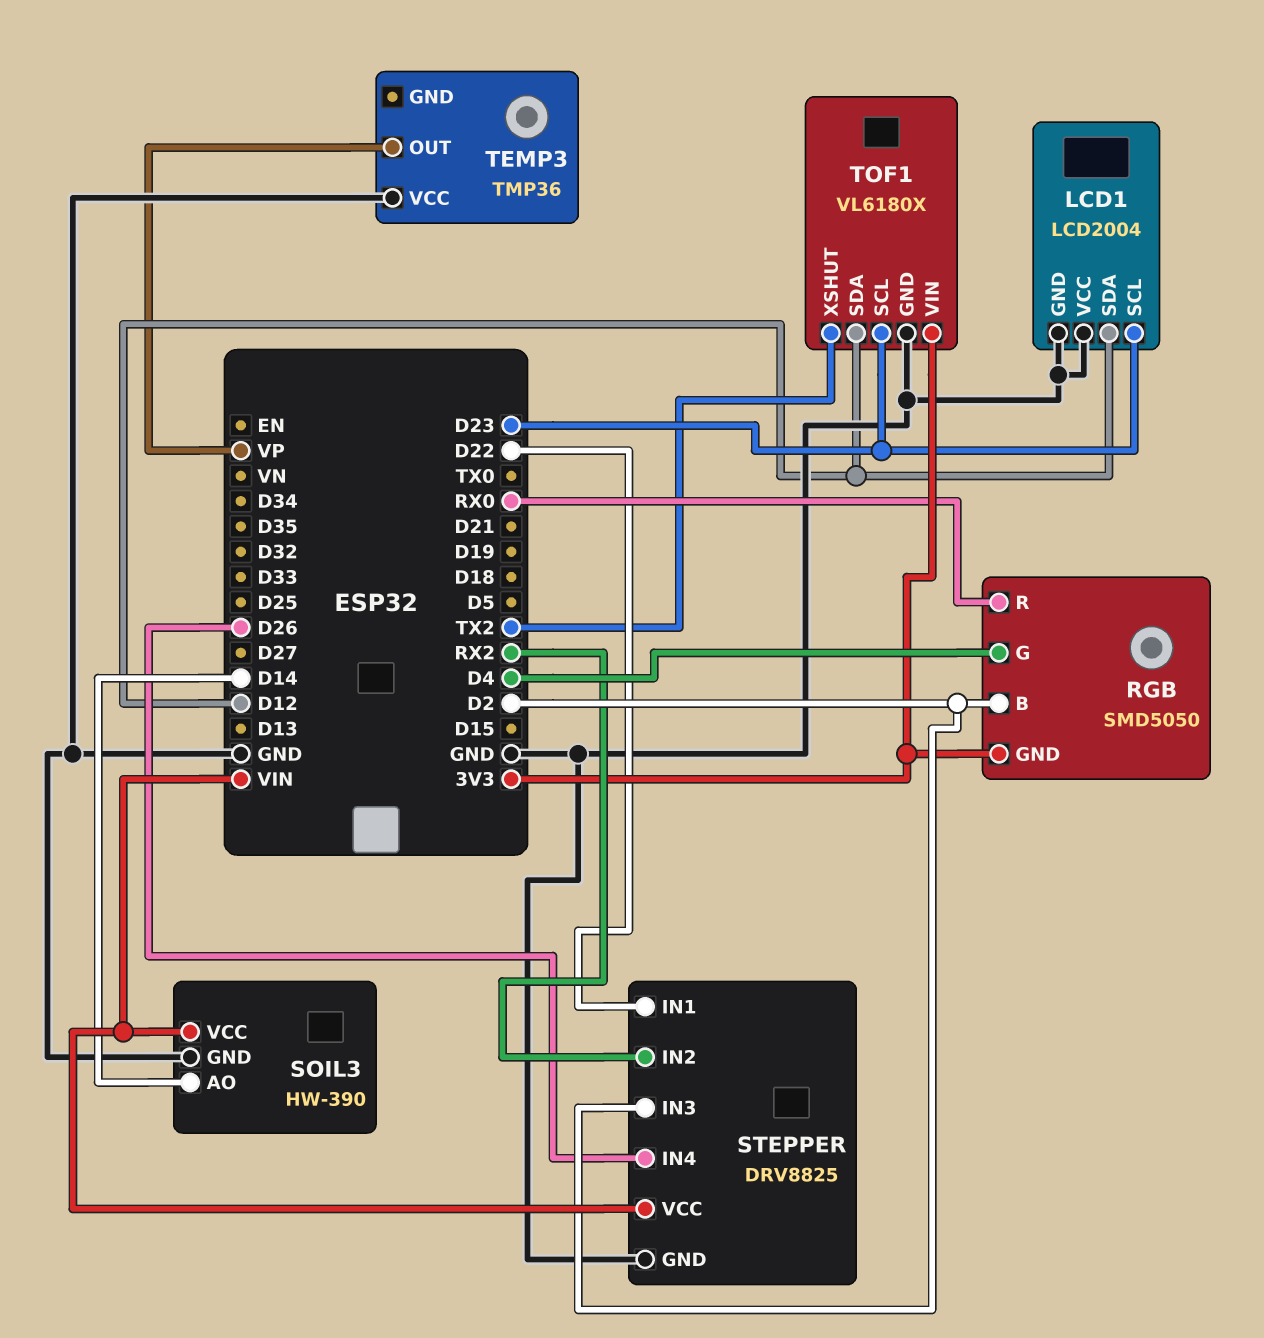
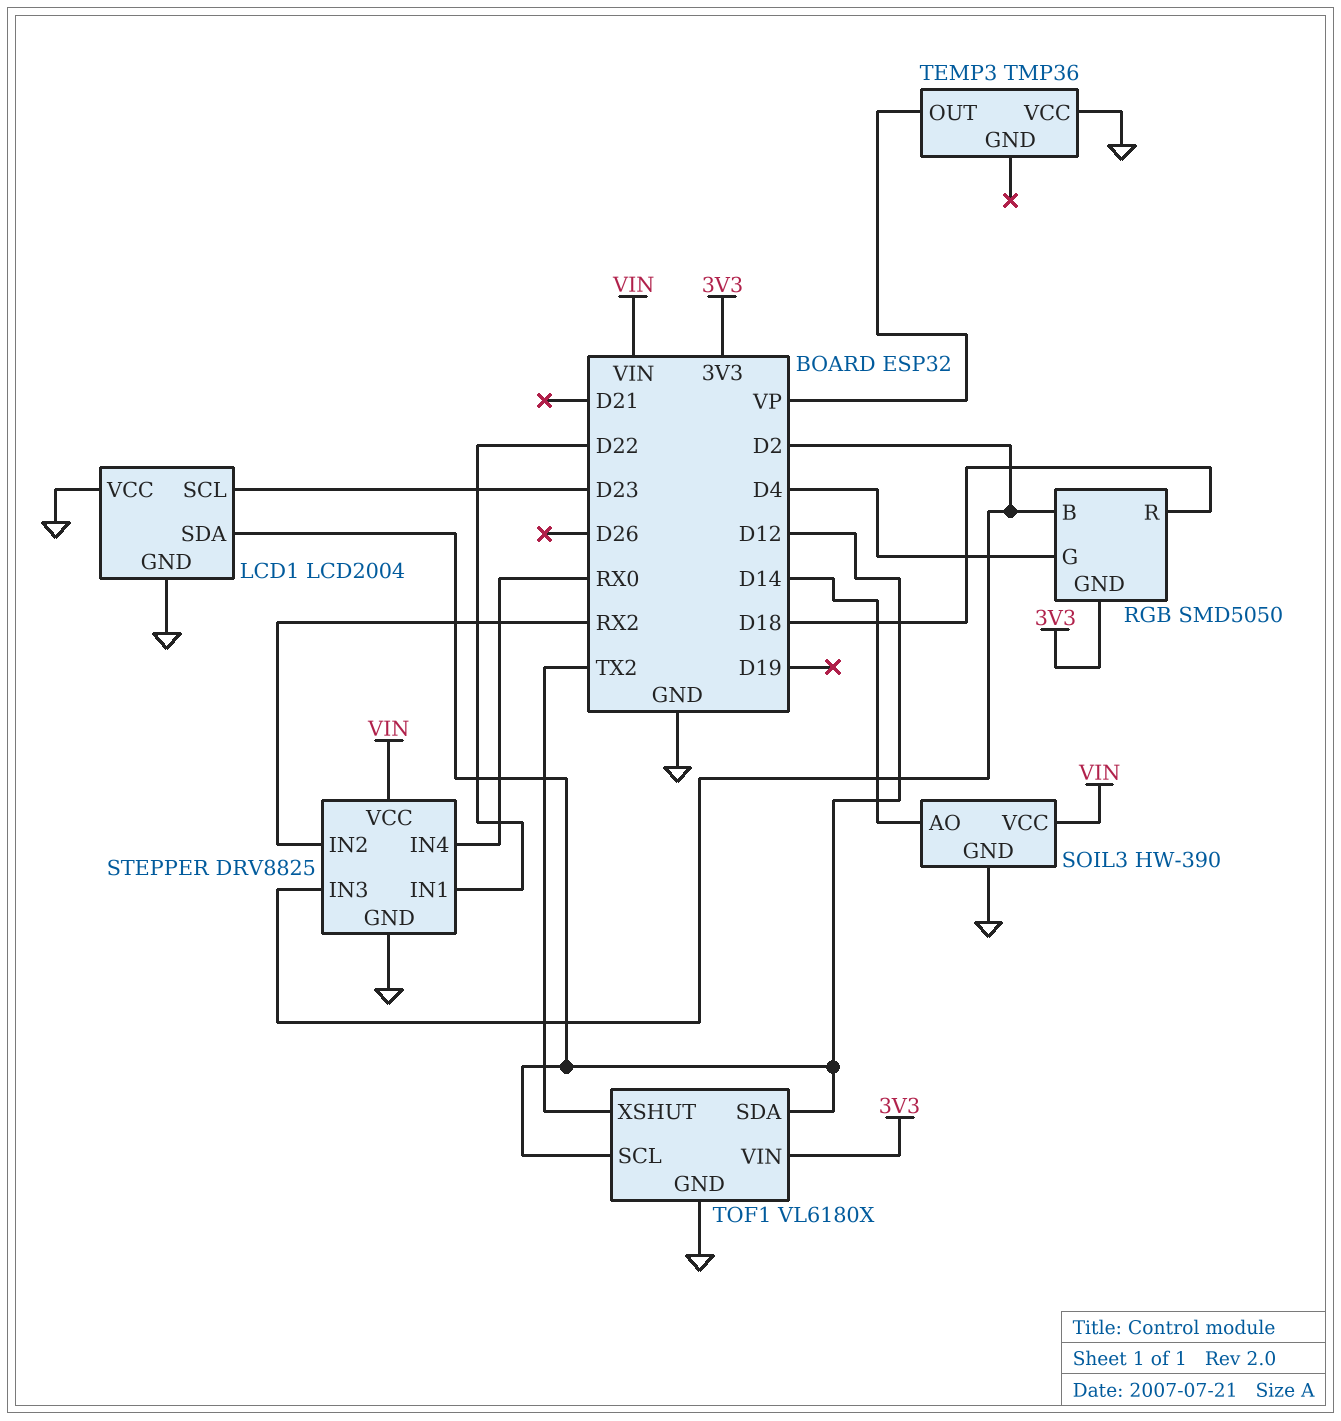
RGB pin R: RX0 -> D18
STEPPER pin IN4: D26 -> RX0
TOF1 pin SCL: D23 -> D12

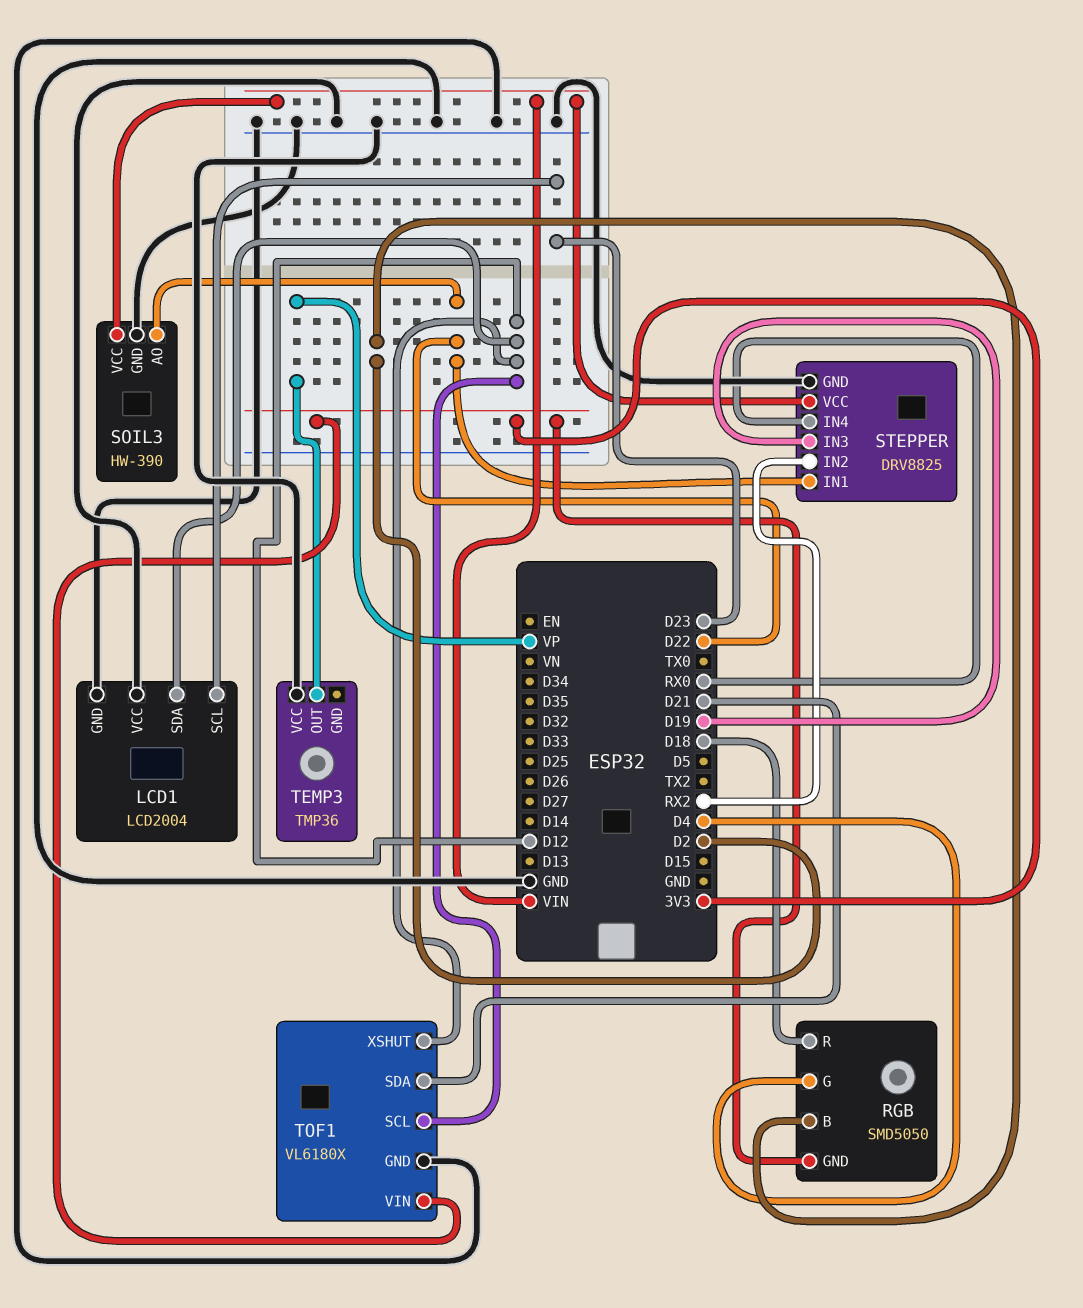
SOIL3 pin AO: D14 -> D22
STEPPER pin IN3: D2 -> D19
TOF1 pin SDA: D12 -> D21
TOF1 pin XSHUT: TX2 -> D12

